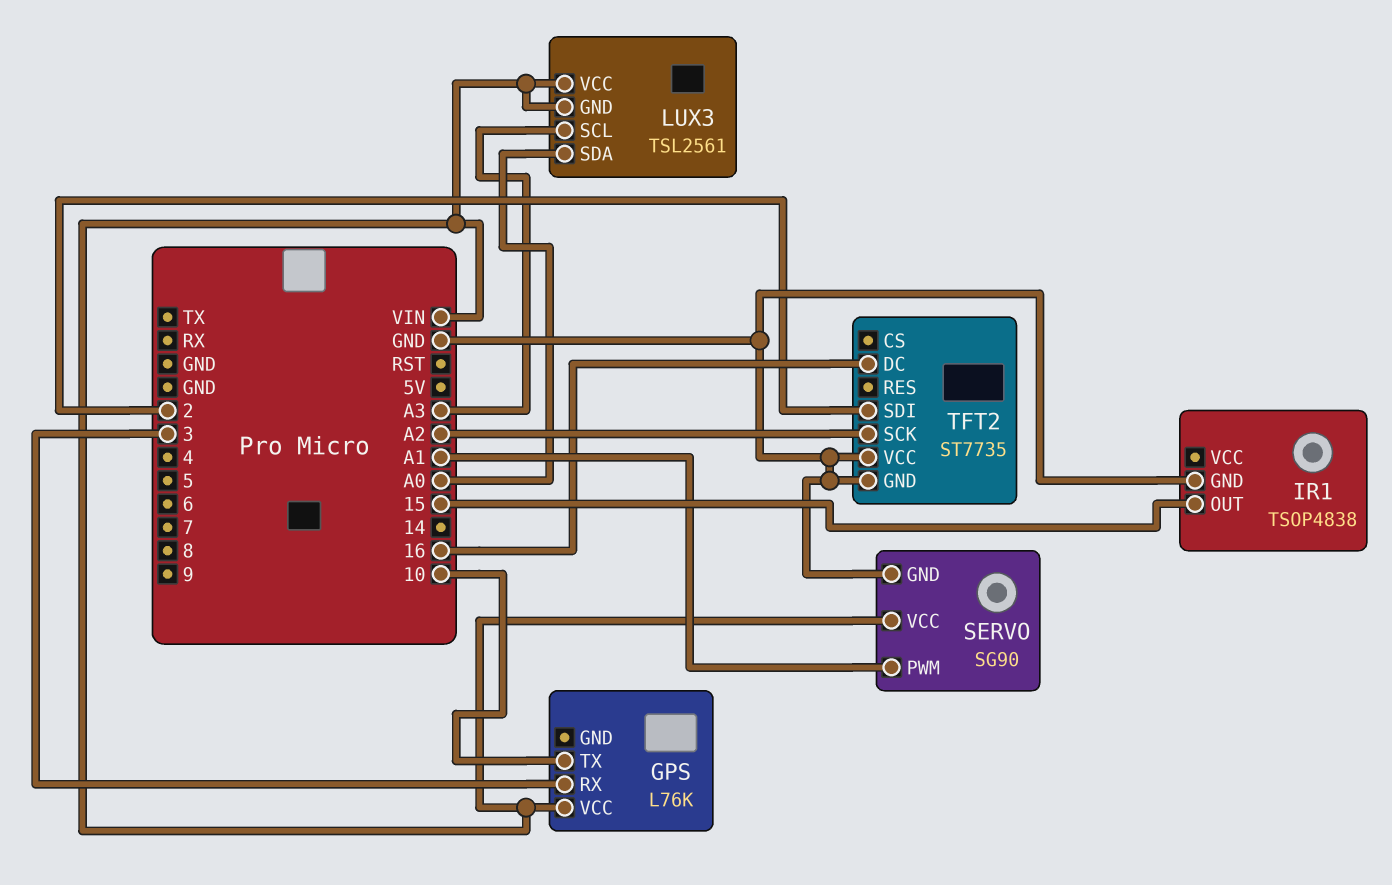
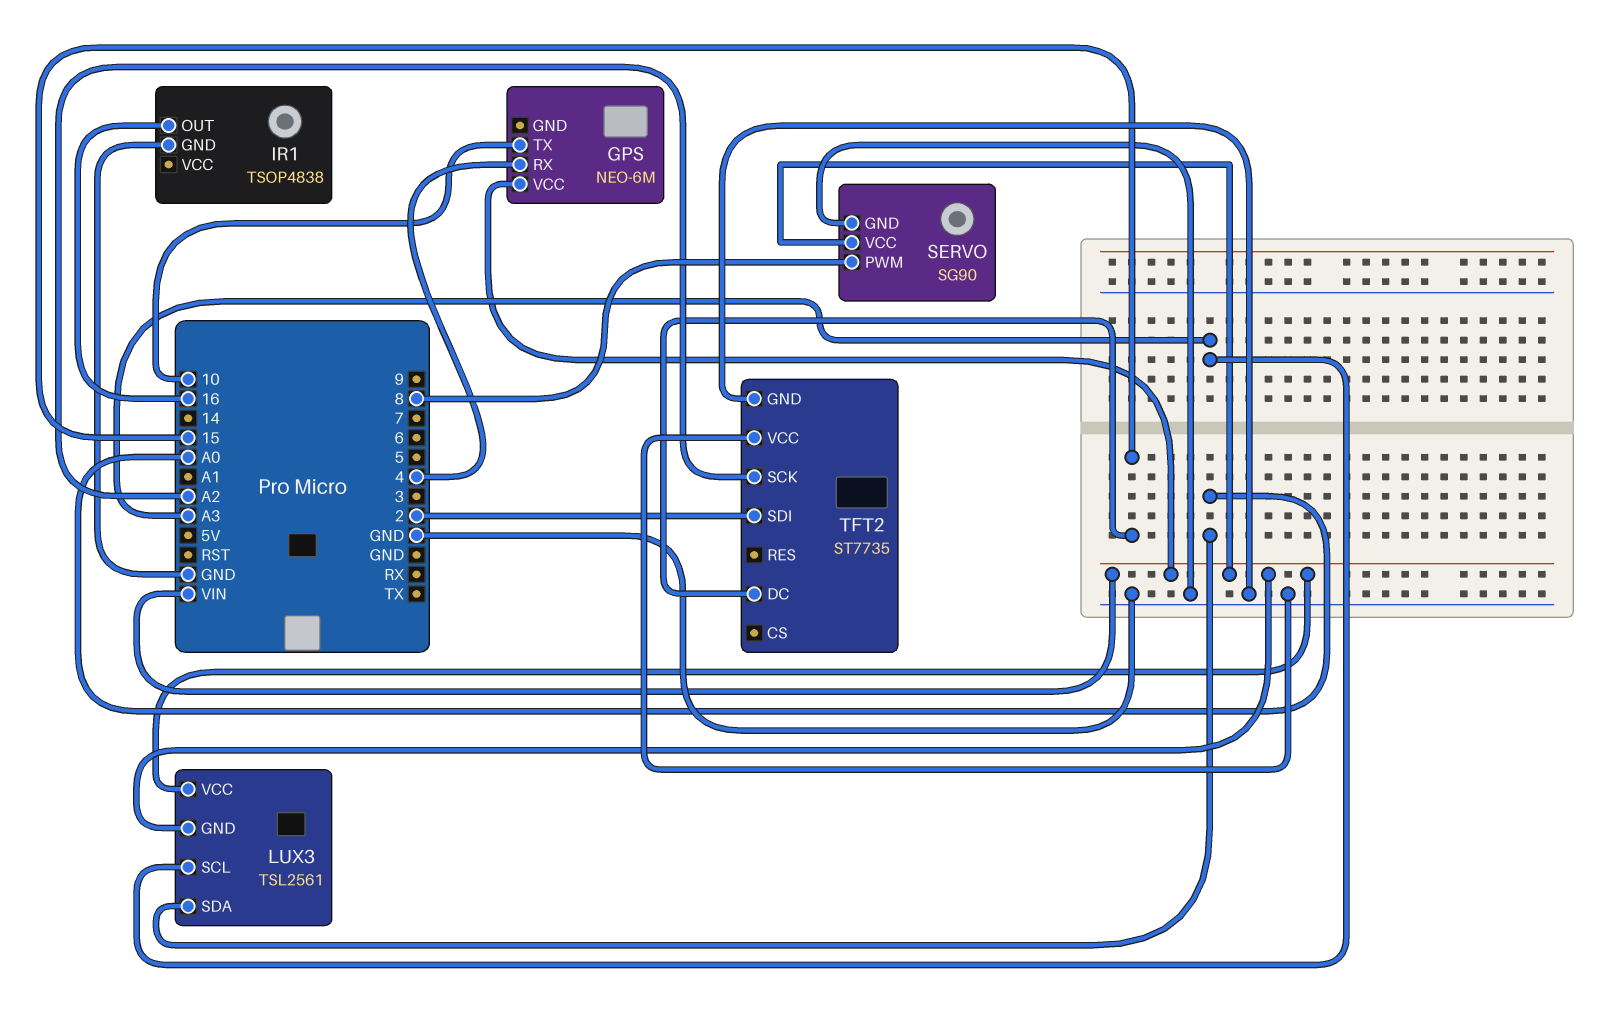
GPS: L76K -> NEO-6M
GPS pin RX: 3 -> 4
IR1 pin OUT: 15 -> 16
SERVO pin PWM: A1 -> 8
TFT2 pin DC: 16 -> 15

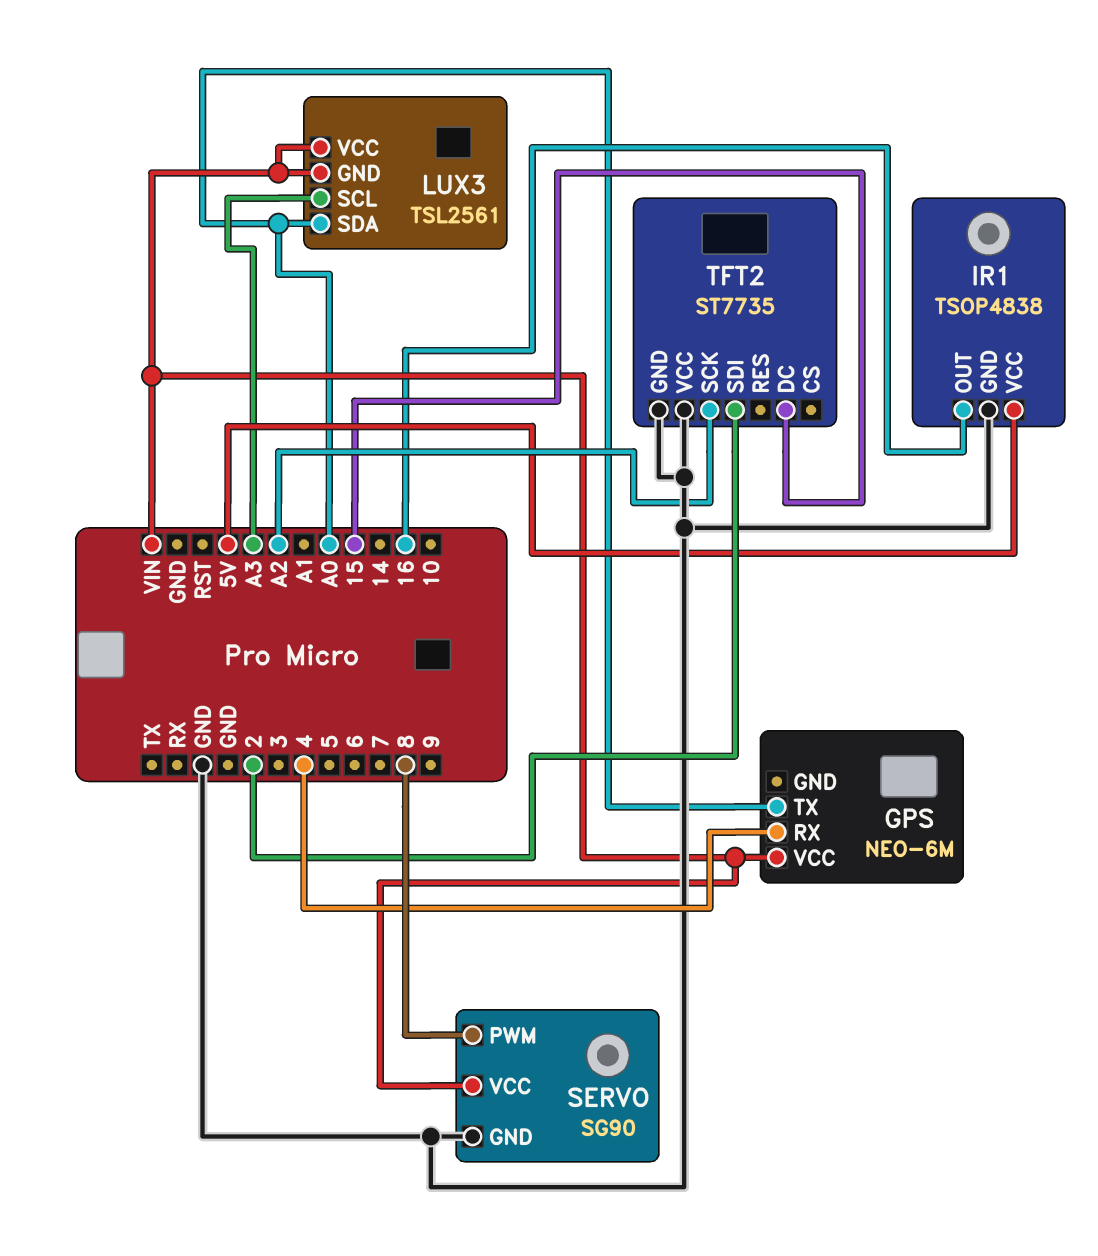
GPS pin TX: 10 -> A0
IR1 pin VCC: none -> 5V

